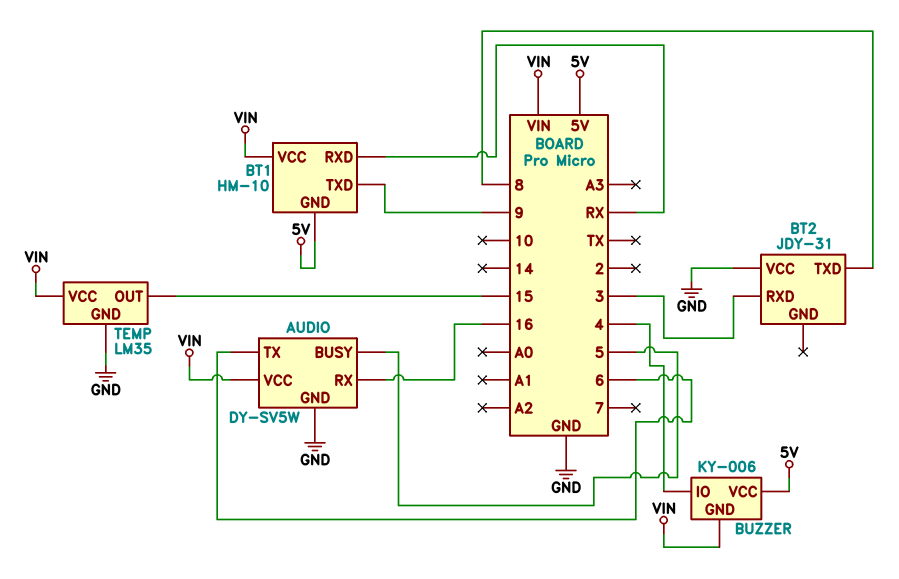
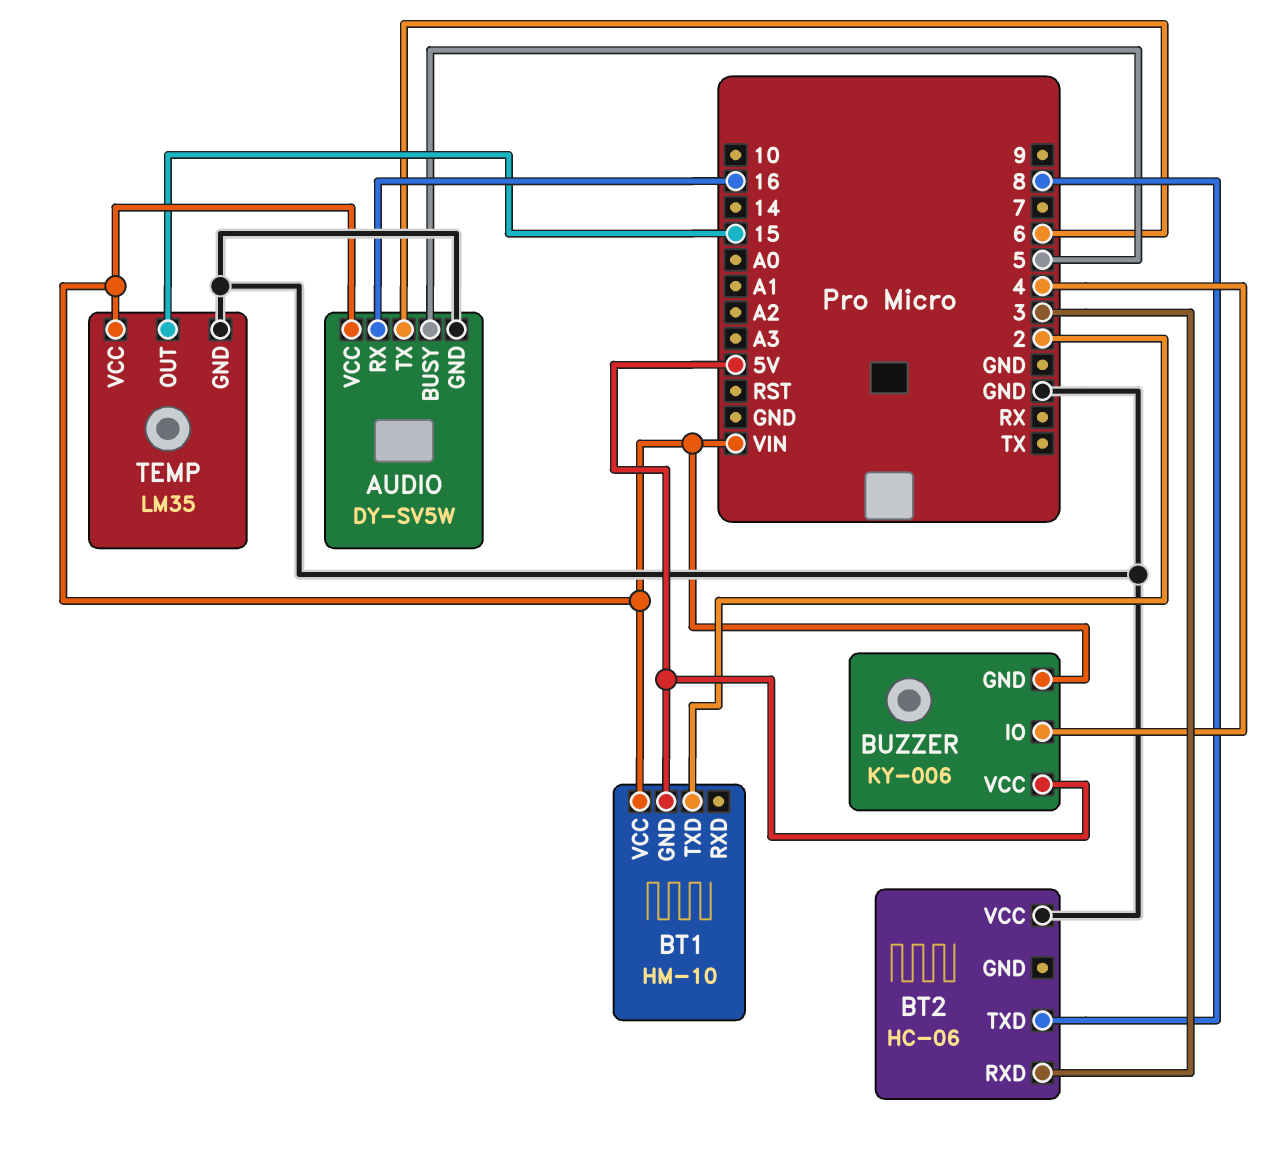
BT1 pin RXD: RX -> none
BT1 pin TXD: 9 -> 2
BT2: JDY-31 -> HC-06

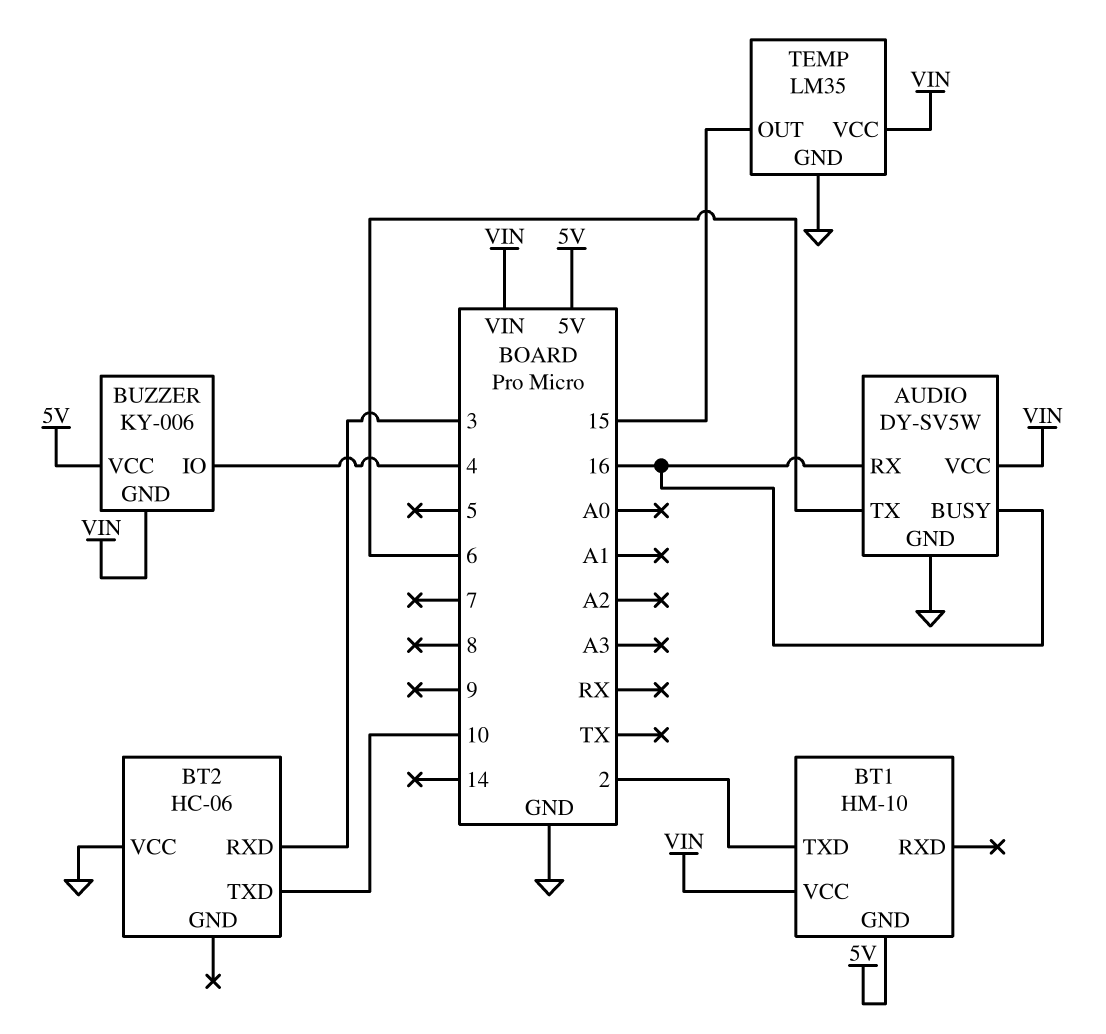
AUDIO pin BUSY: 5 -> 16
BT2 pin TXD: 8 -> 10

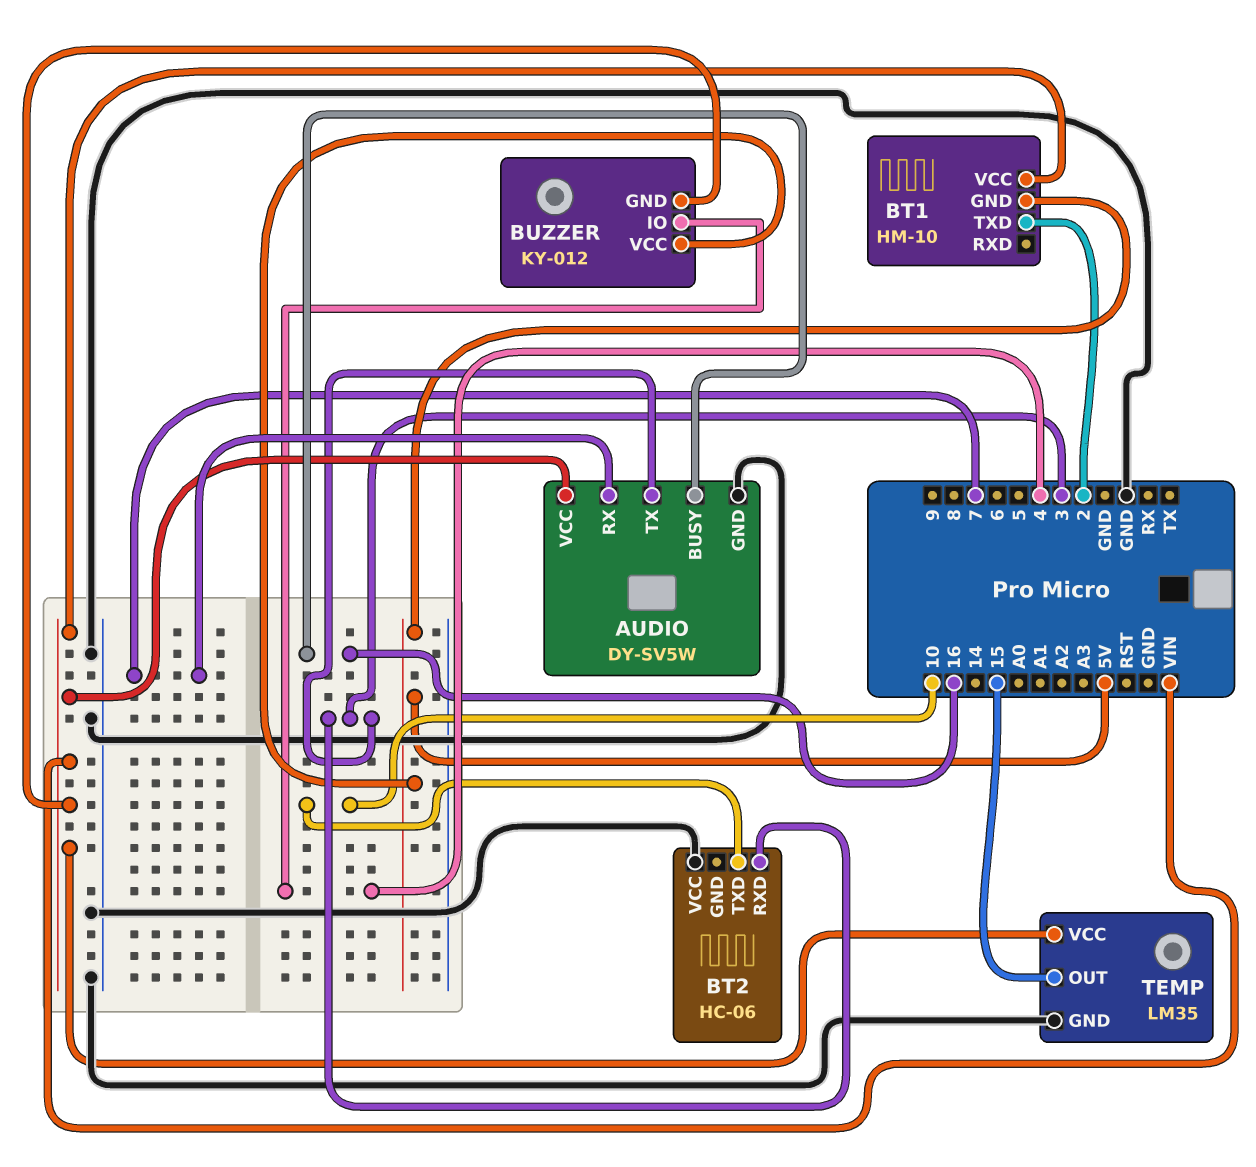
AUDIO pin RX: 16 -> 7
AUDIO pin TX: 6 -> 3
BUZZER: KY-006 -> KY-012

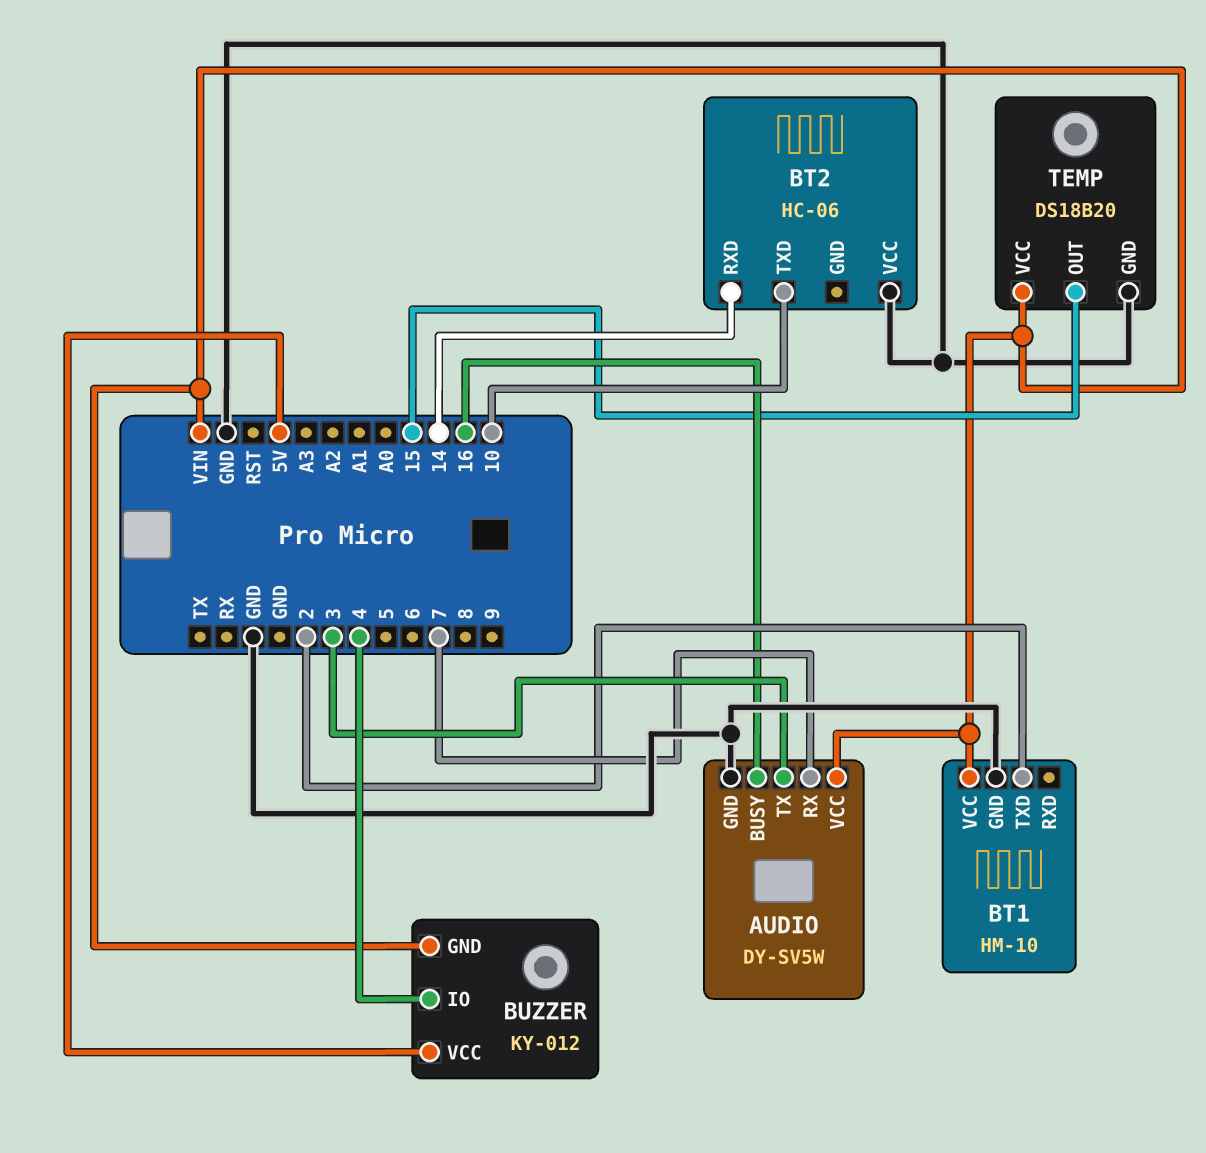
BT1 pin GND: 5V -> GND
BT2 pin RXD: 3 -> 14
TEMP: LM35 -> DS18B20

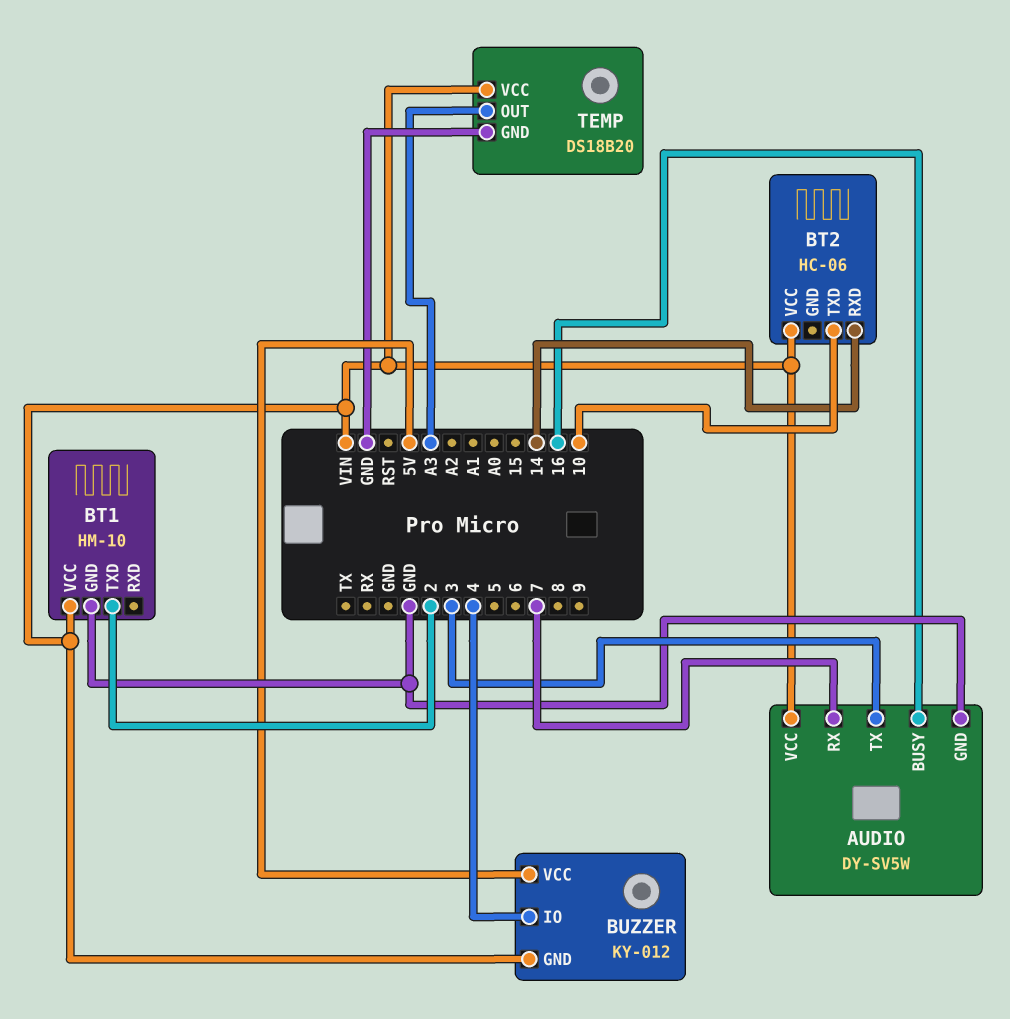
BT2 pin VCC: GND -> VIN
TEMP pin OUT: 15 -> A3

